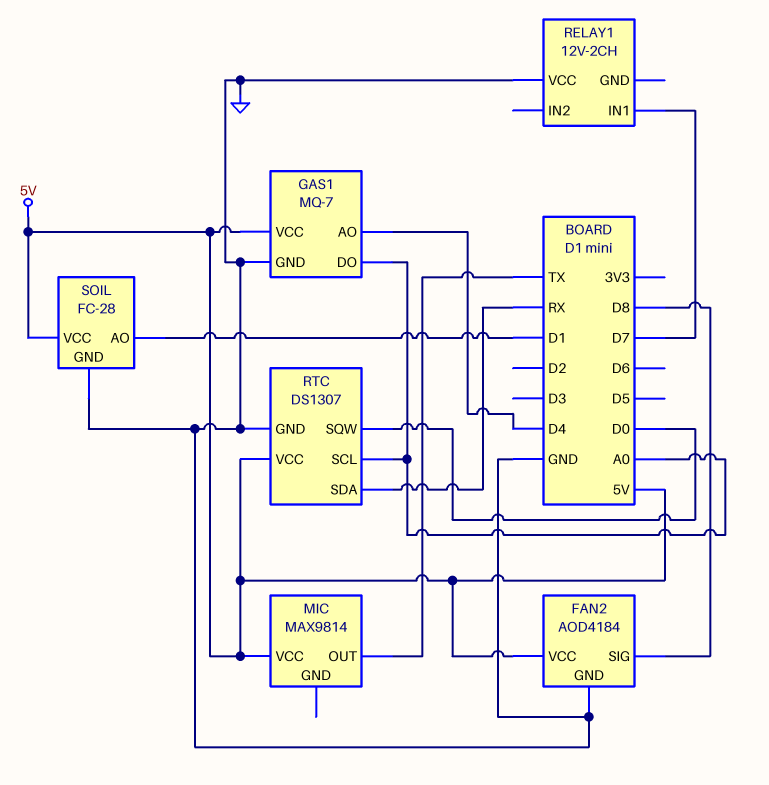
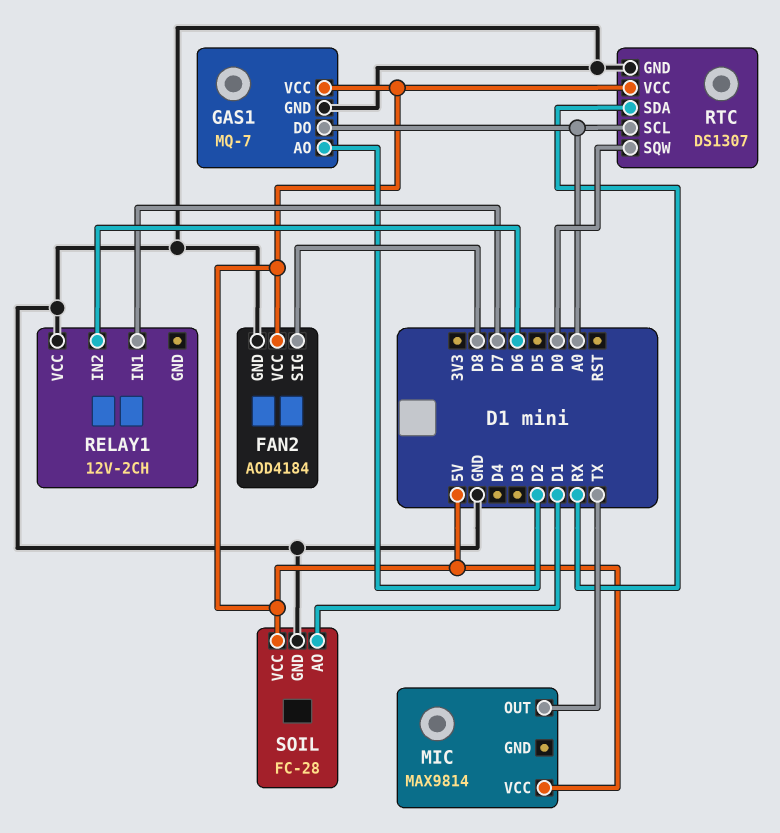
GAS1 pin AO: D4 -> D2
RELAY1 pin IN2: none -> D6

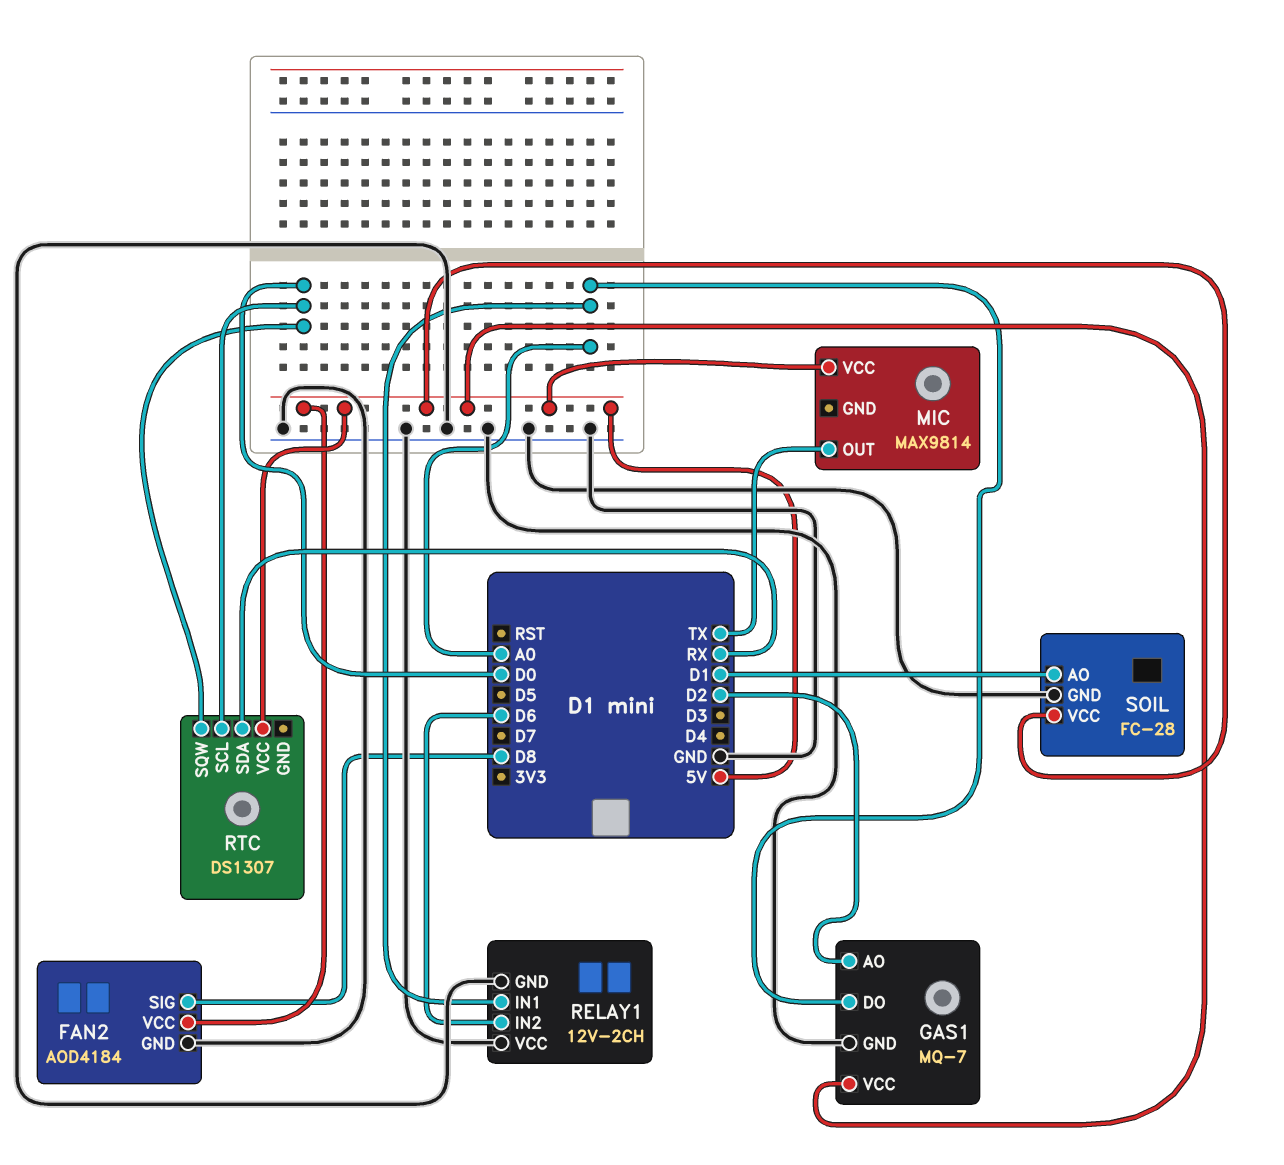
RELAY1 pin GND: none -> GND
RELAY1 pin IN1: D7 -> A0
RTC pin GND: GND -> none
RTC pin SCL: A0 -> D0

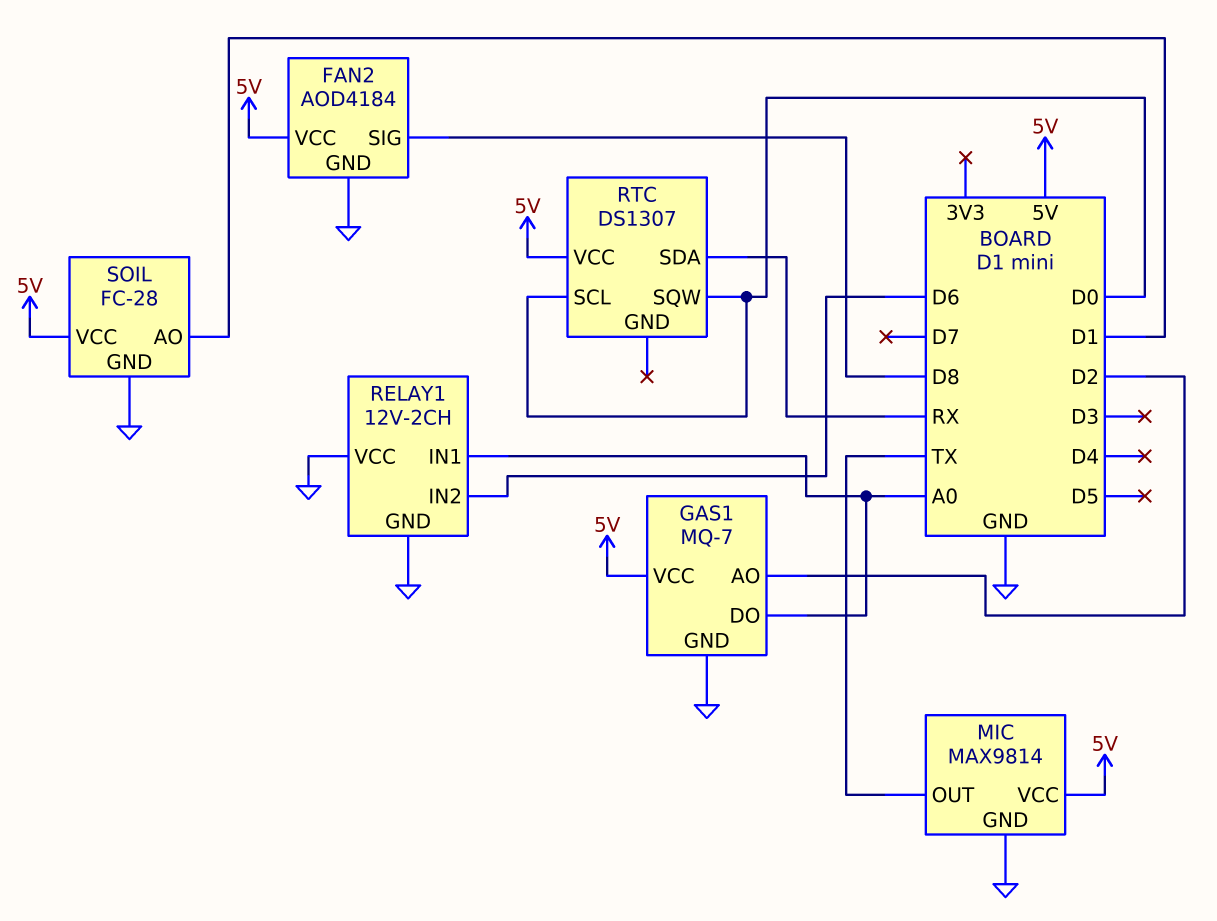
MIC pin GND: none -> GND

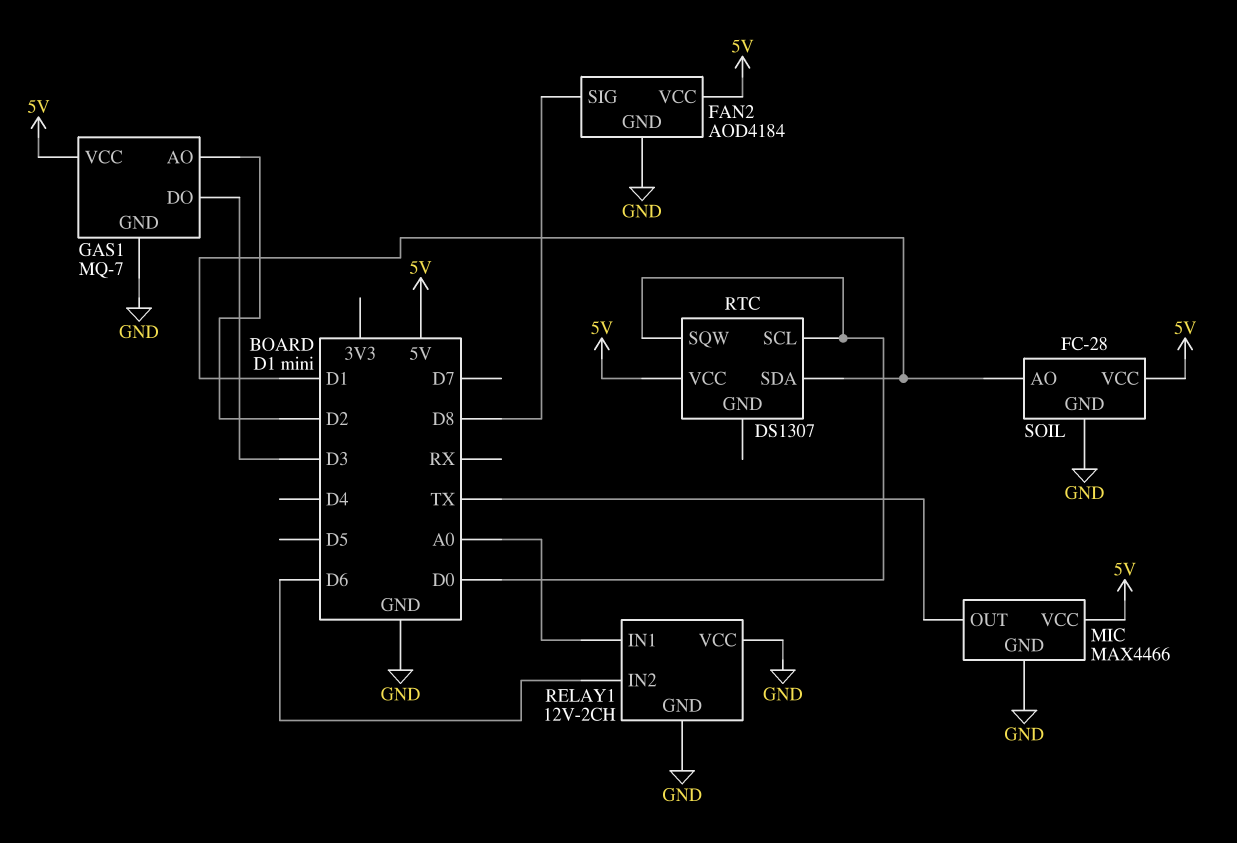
GAS1 pin DO: A0 -> D3
MIC: MAX9814 -> MAX4466
RTC pin SDA: RX -> D1

